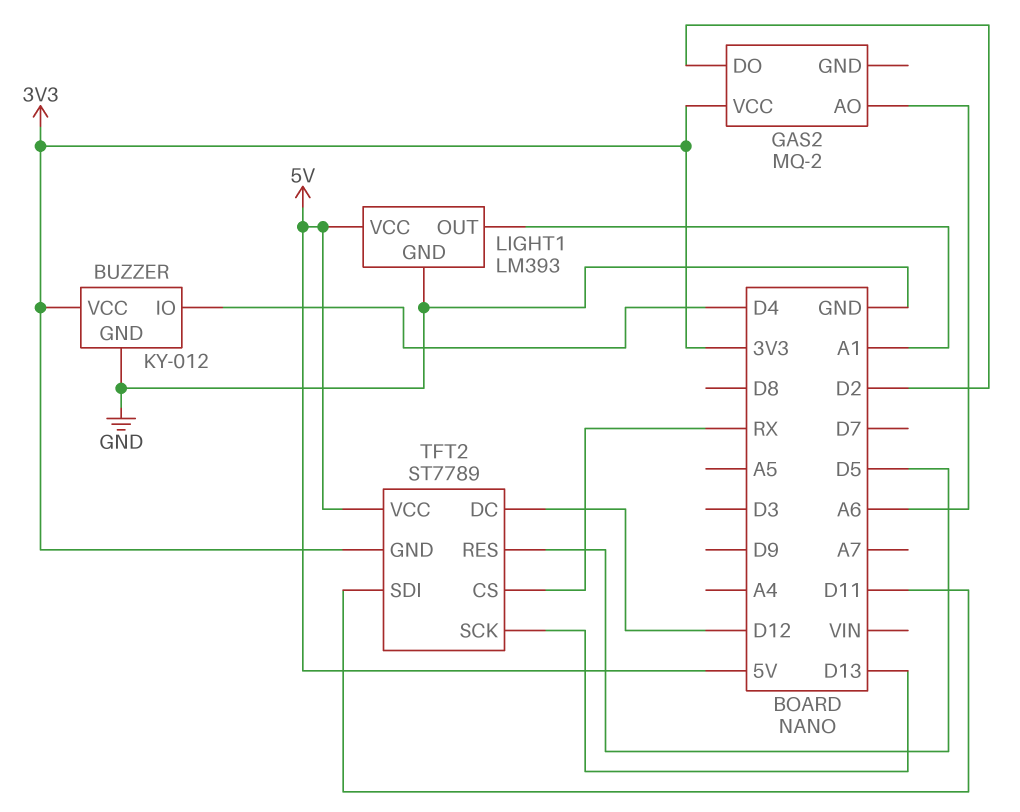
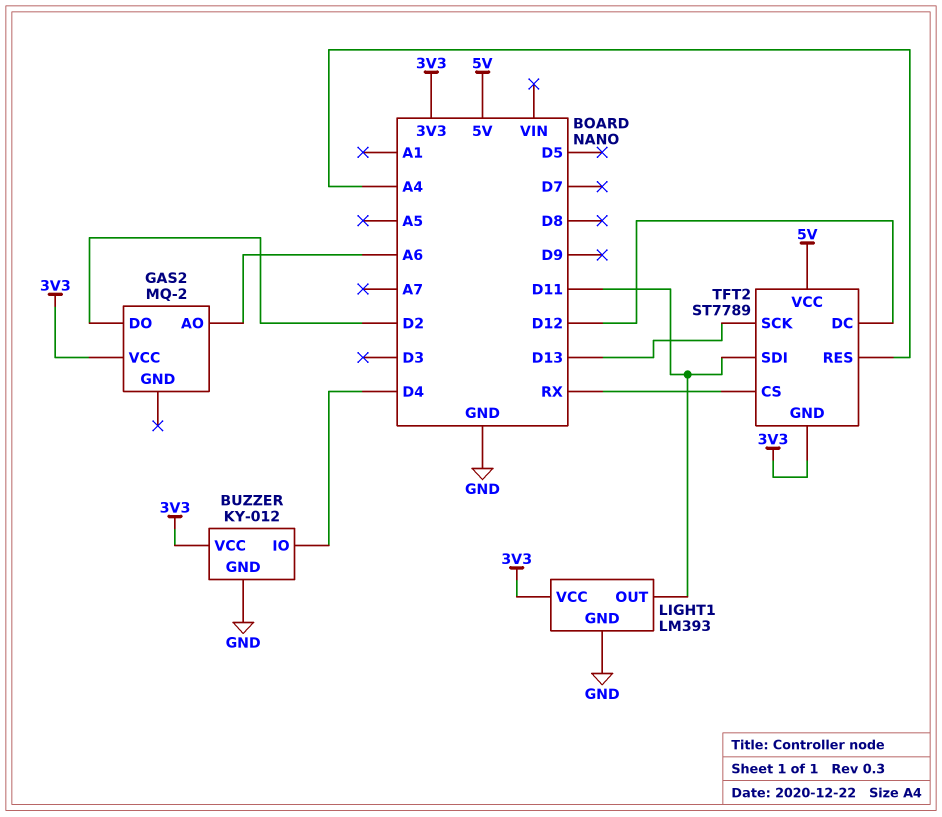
LIGHT1 pin OUT: A1 -> D11
LIGHT1 pin VCC: 5V -> 3V3
TFT2 pin RES: D5 -> A4

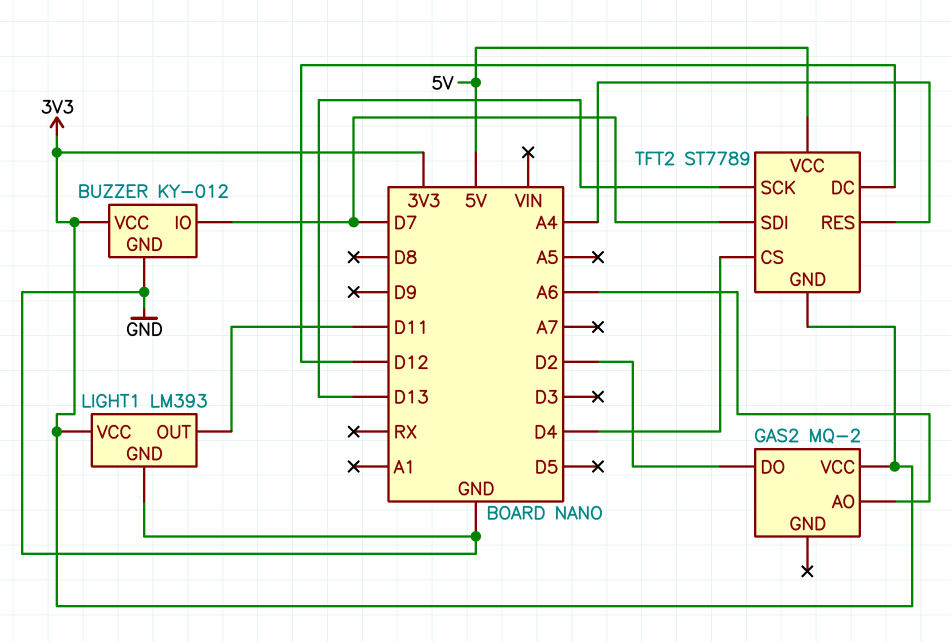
BUZZER pin IO: D4 -> D7
TFT2 pin CS: RX -> D4
TFT2 pin SDI: D11 -> D7

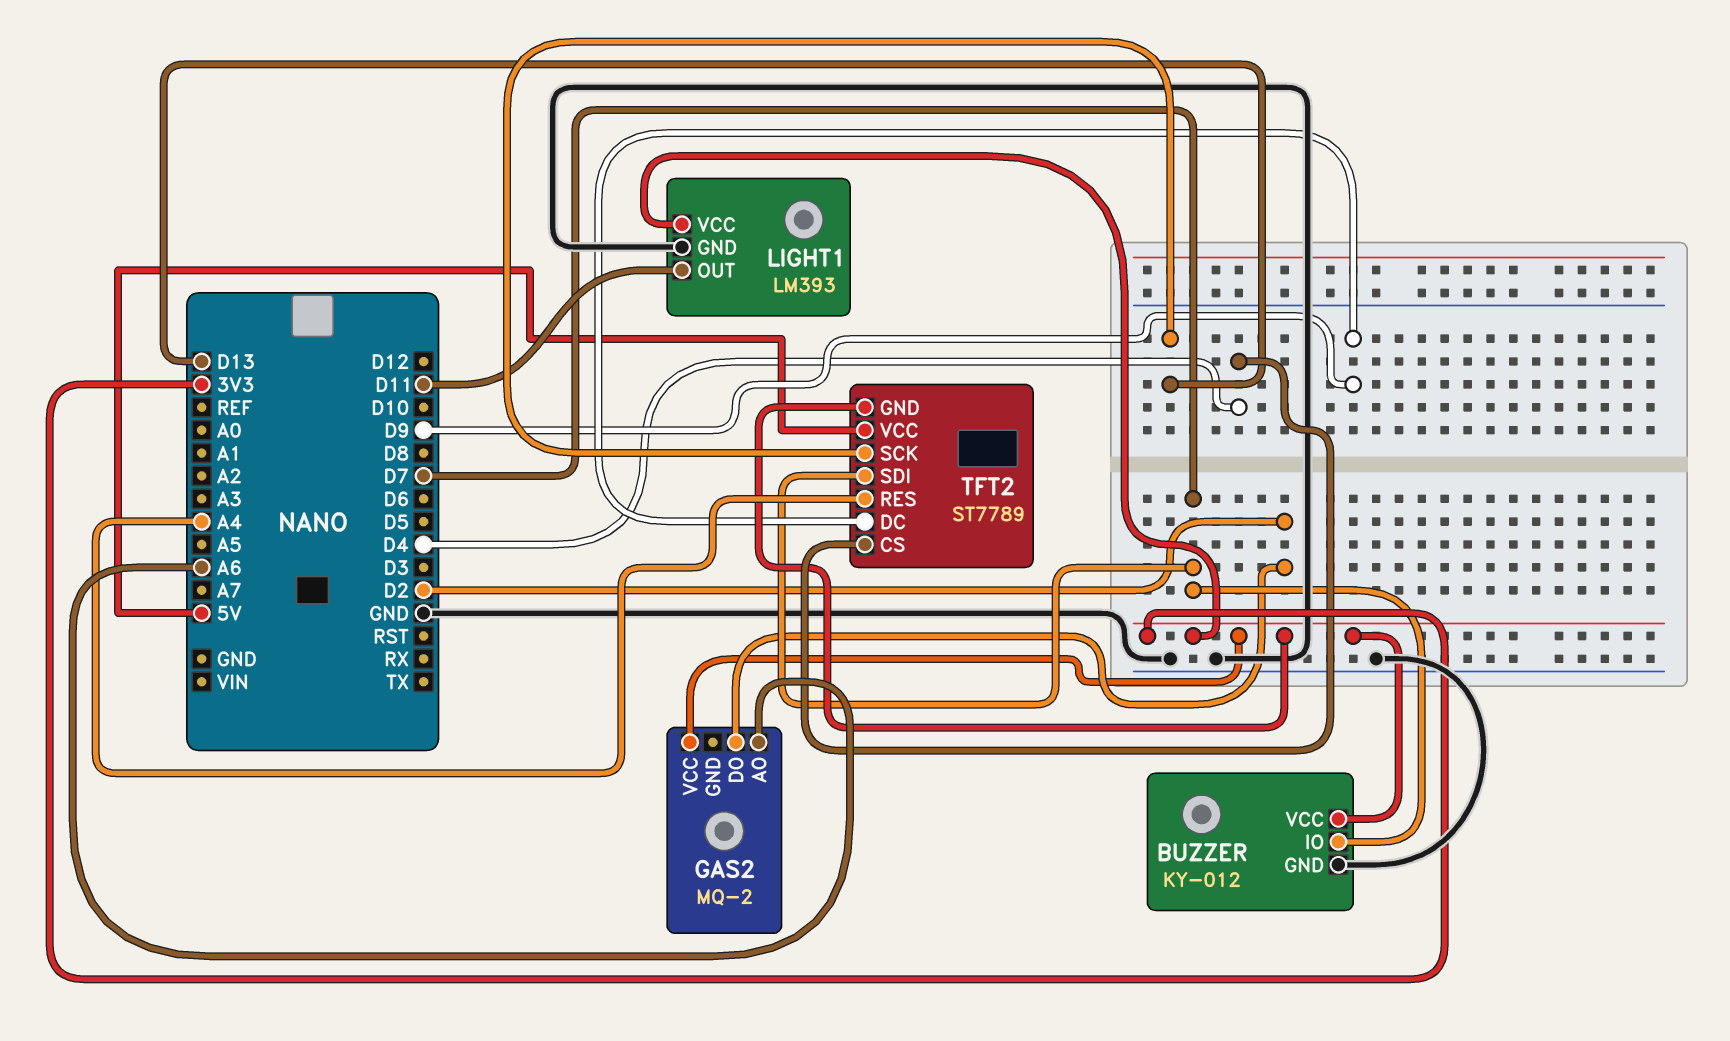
TFT2 pin DC: D12 -> D9

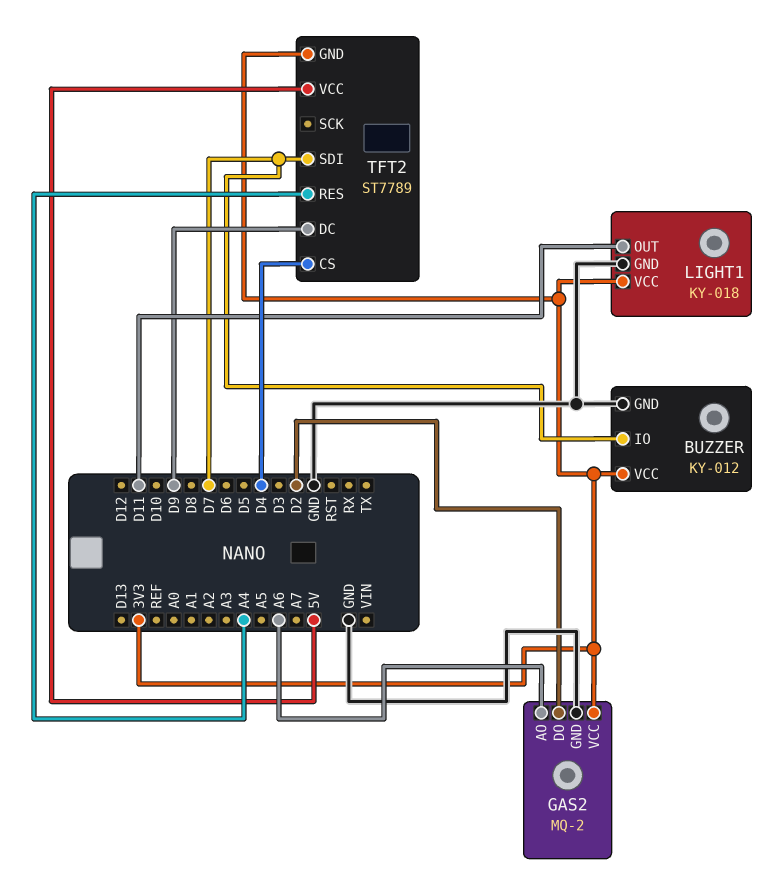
GAS2 pin GND: none -> GND
LIGHT1: LM393 -> KY-018
TFT2 pin SCK: D13 -> none

